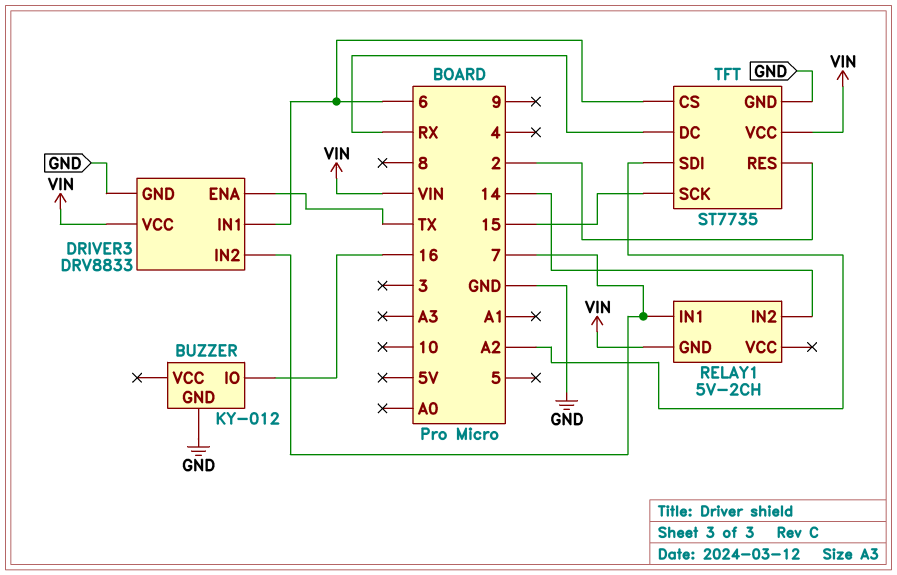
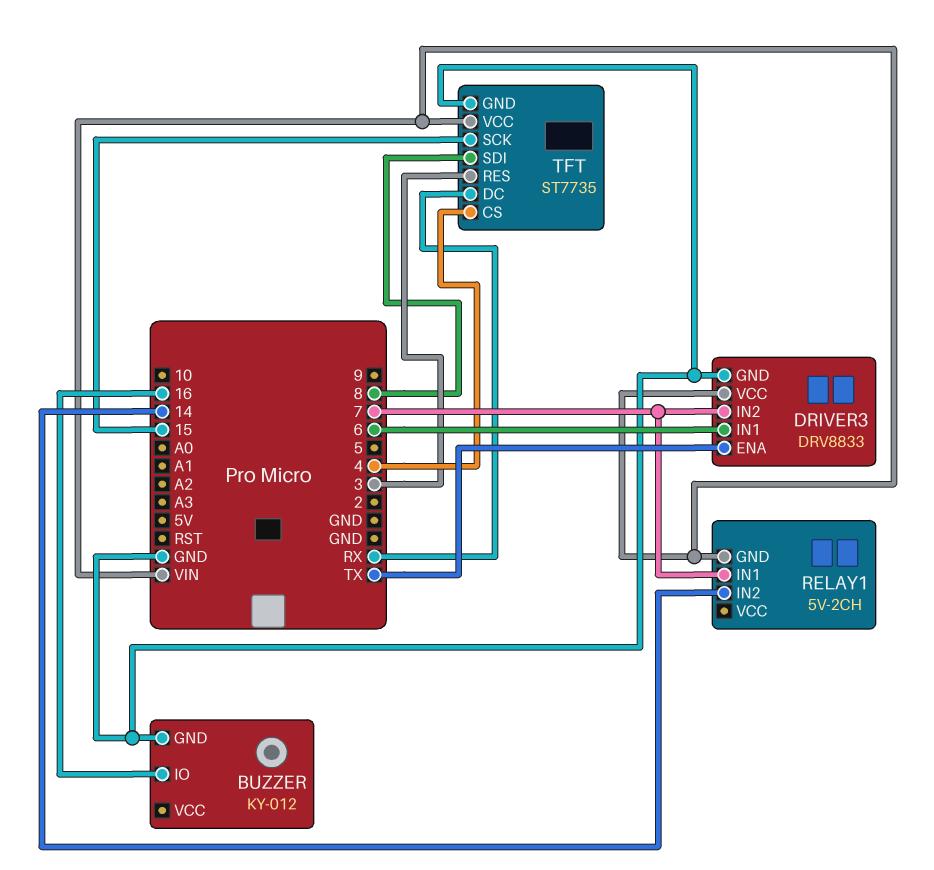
TFT pin CS: 6 -> 4
TFT pin RES: 2 -> 3
TFT pin SDI: A2 -> 8

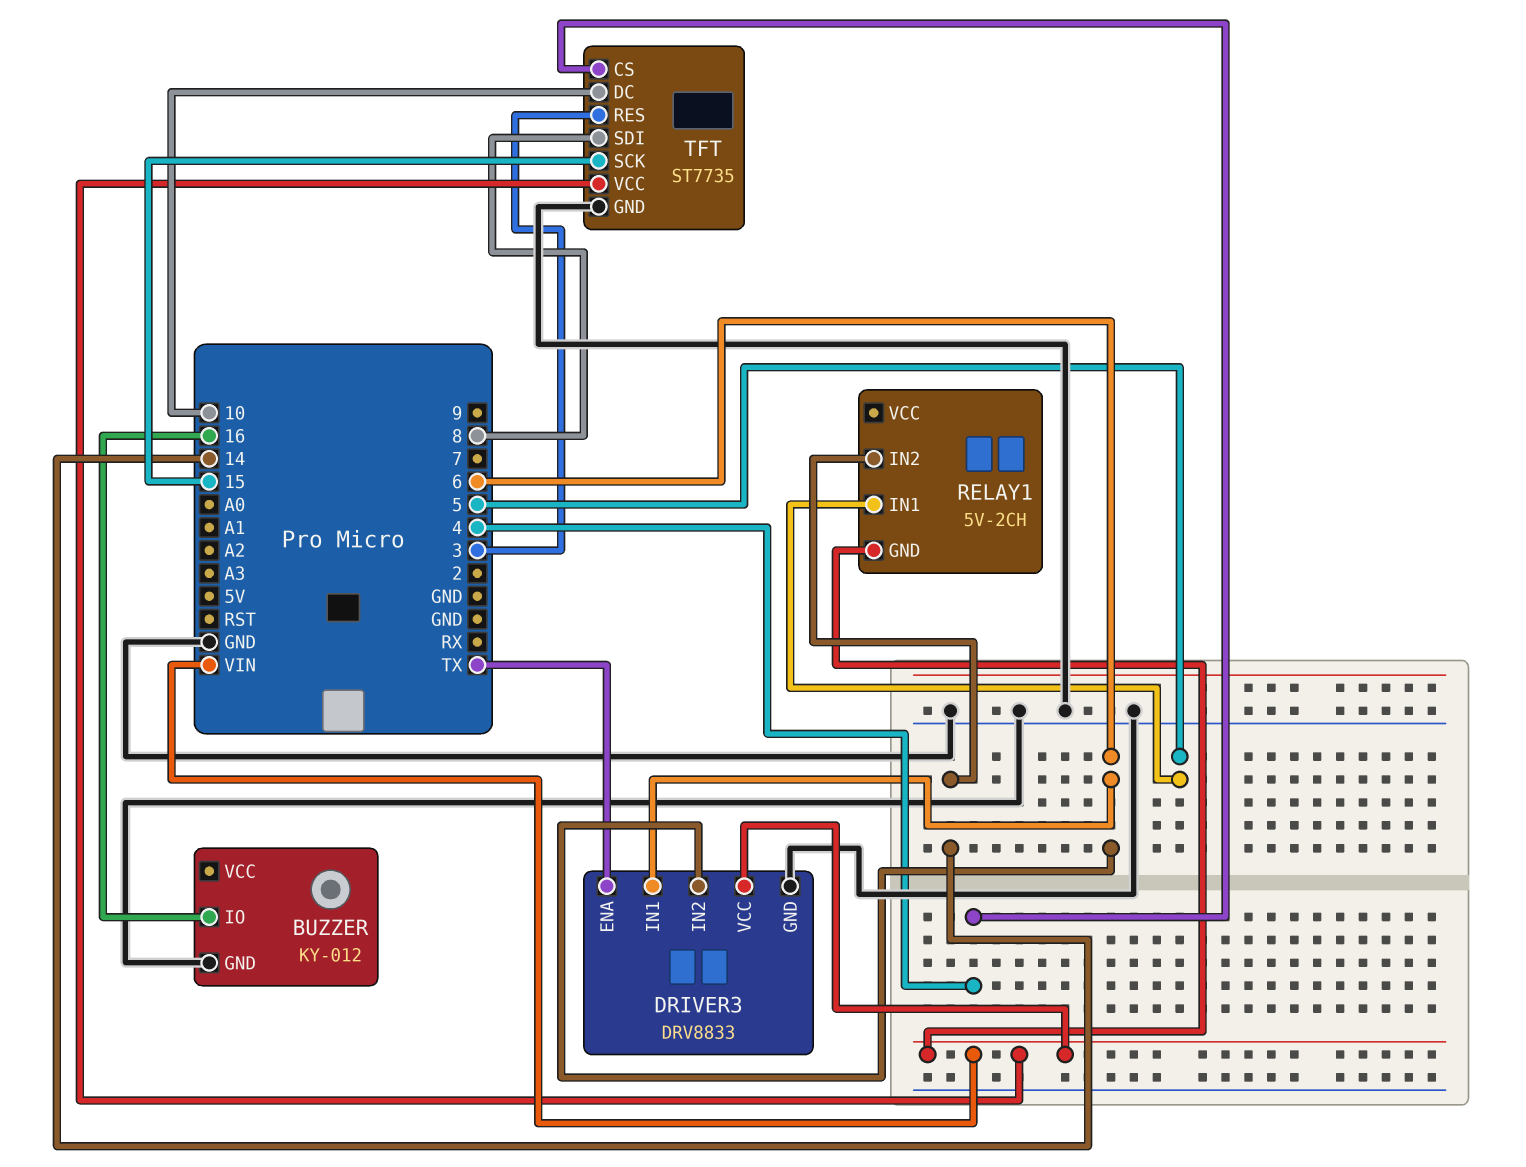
DRIVER3 pin IN2: 7 -> 6
RELAY1 pin IN1: 7 -> 5
TFT pin DC: RX -> 10

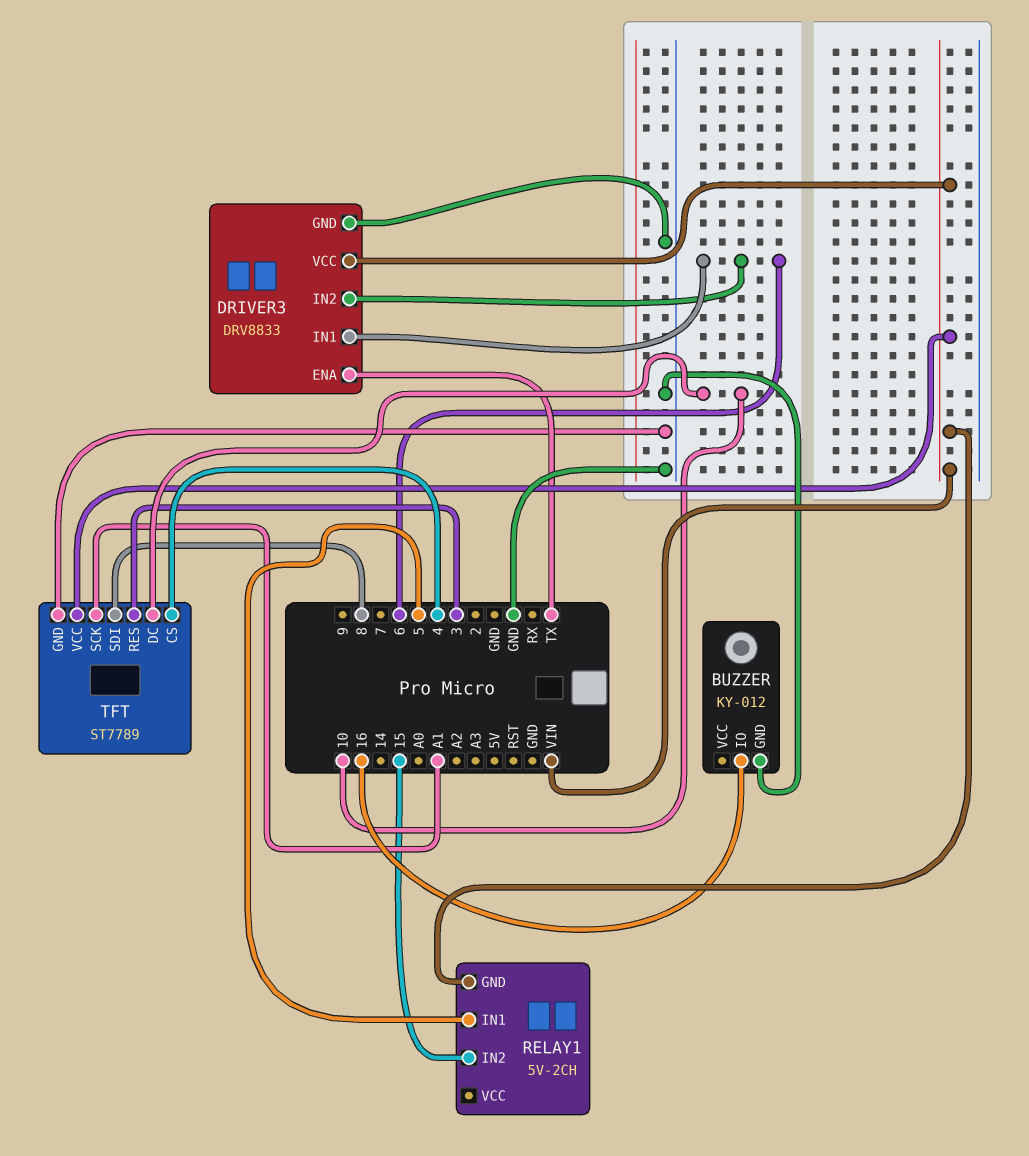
RELAY1 pin IN2: 14 -> 15
TFT: ST7735 -> ST7789
TFT pin SCK: 15 -> A1

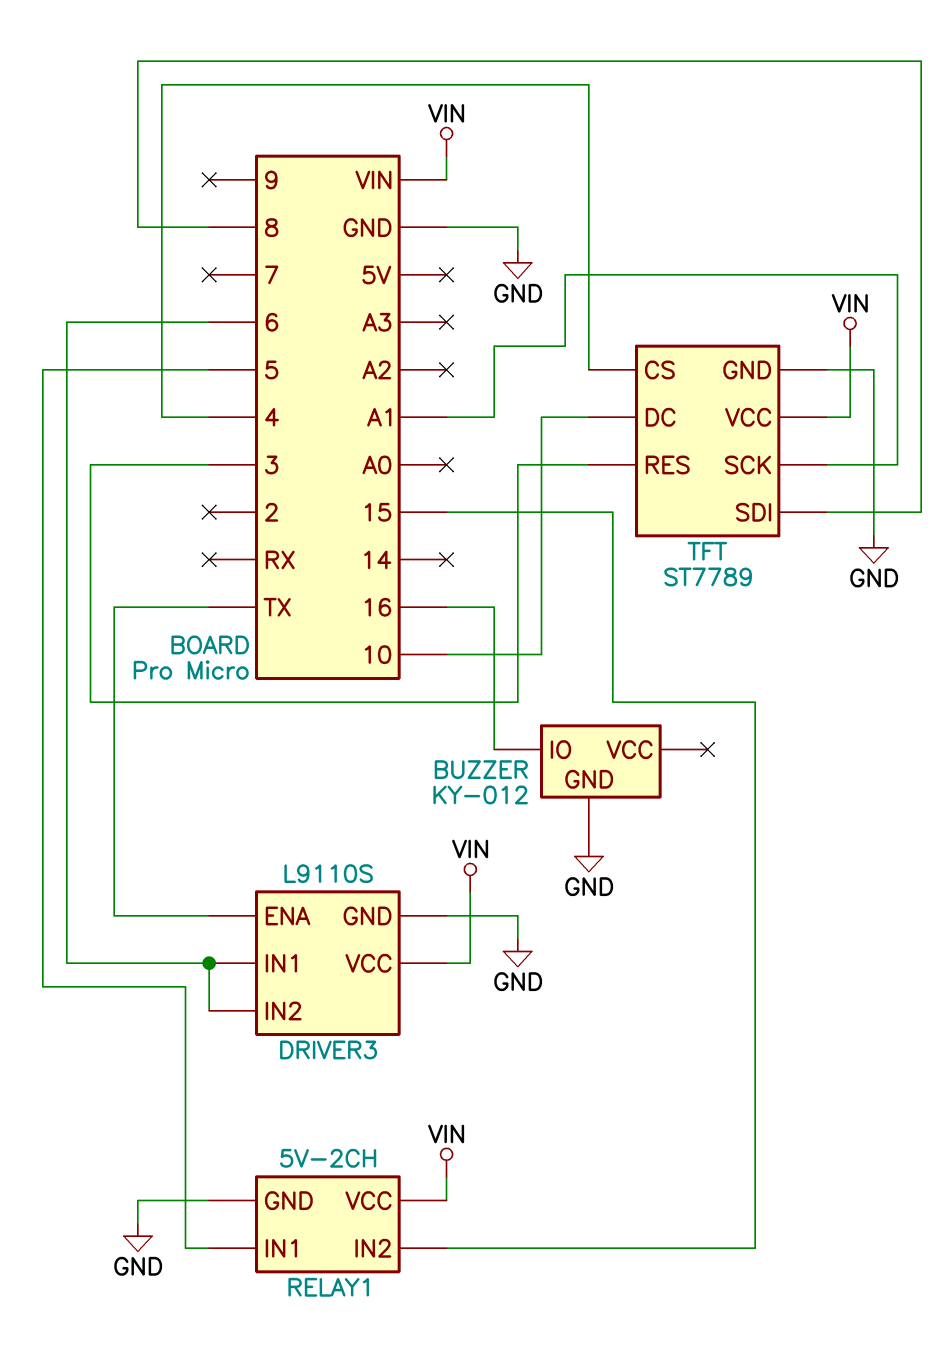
DRIVER3: DRV8833 -> L9110S
RELAY1 pin GND: VIN -> GND
RELAY1 pin VCC: none -> VIN

